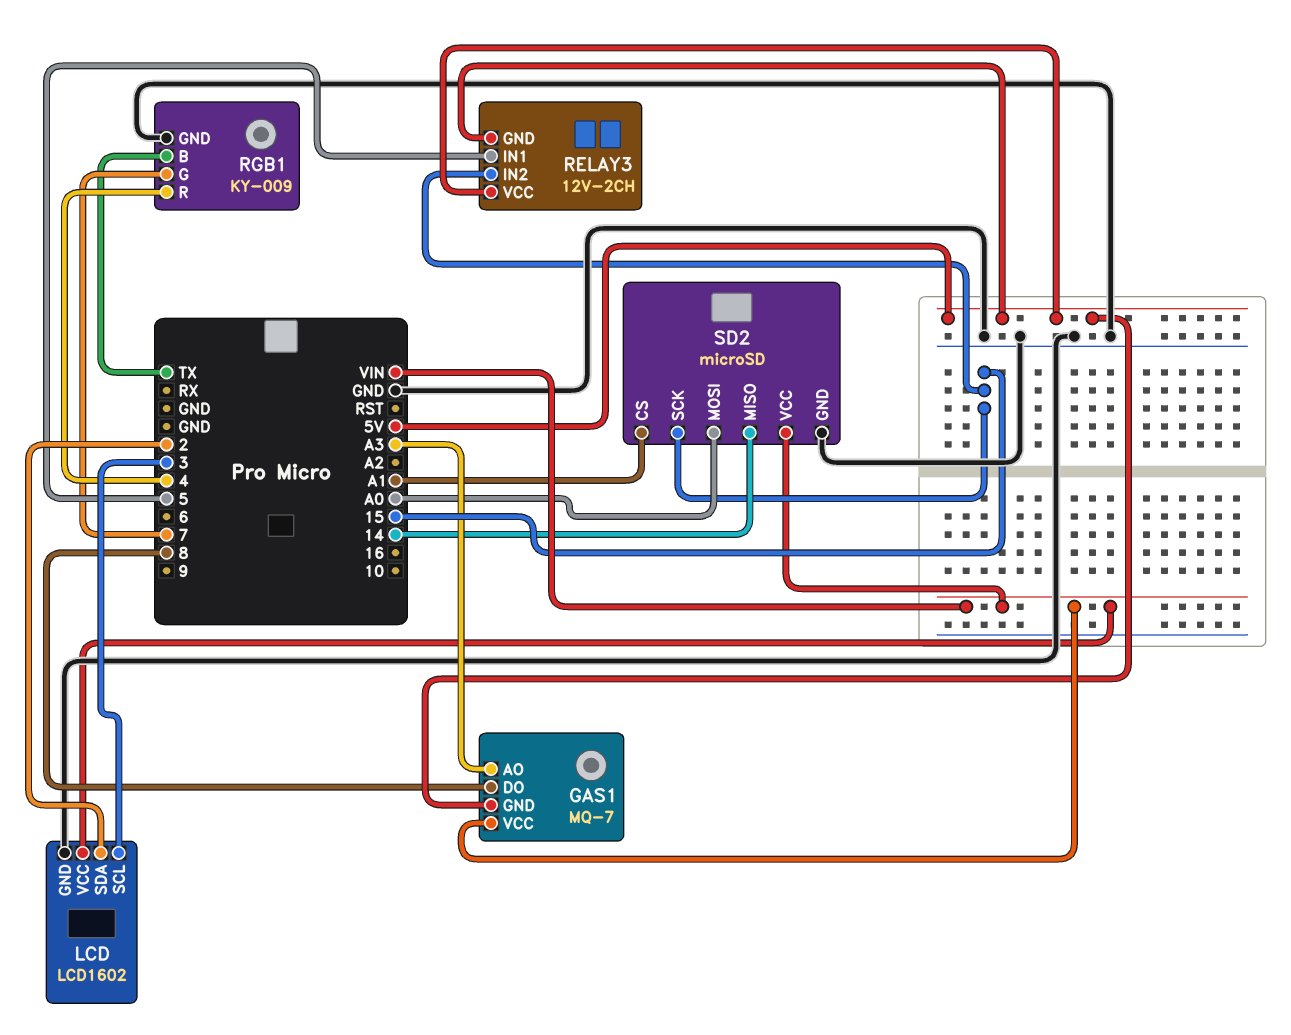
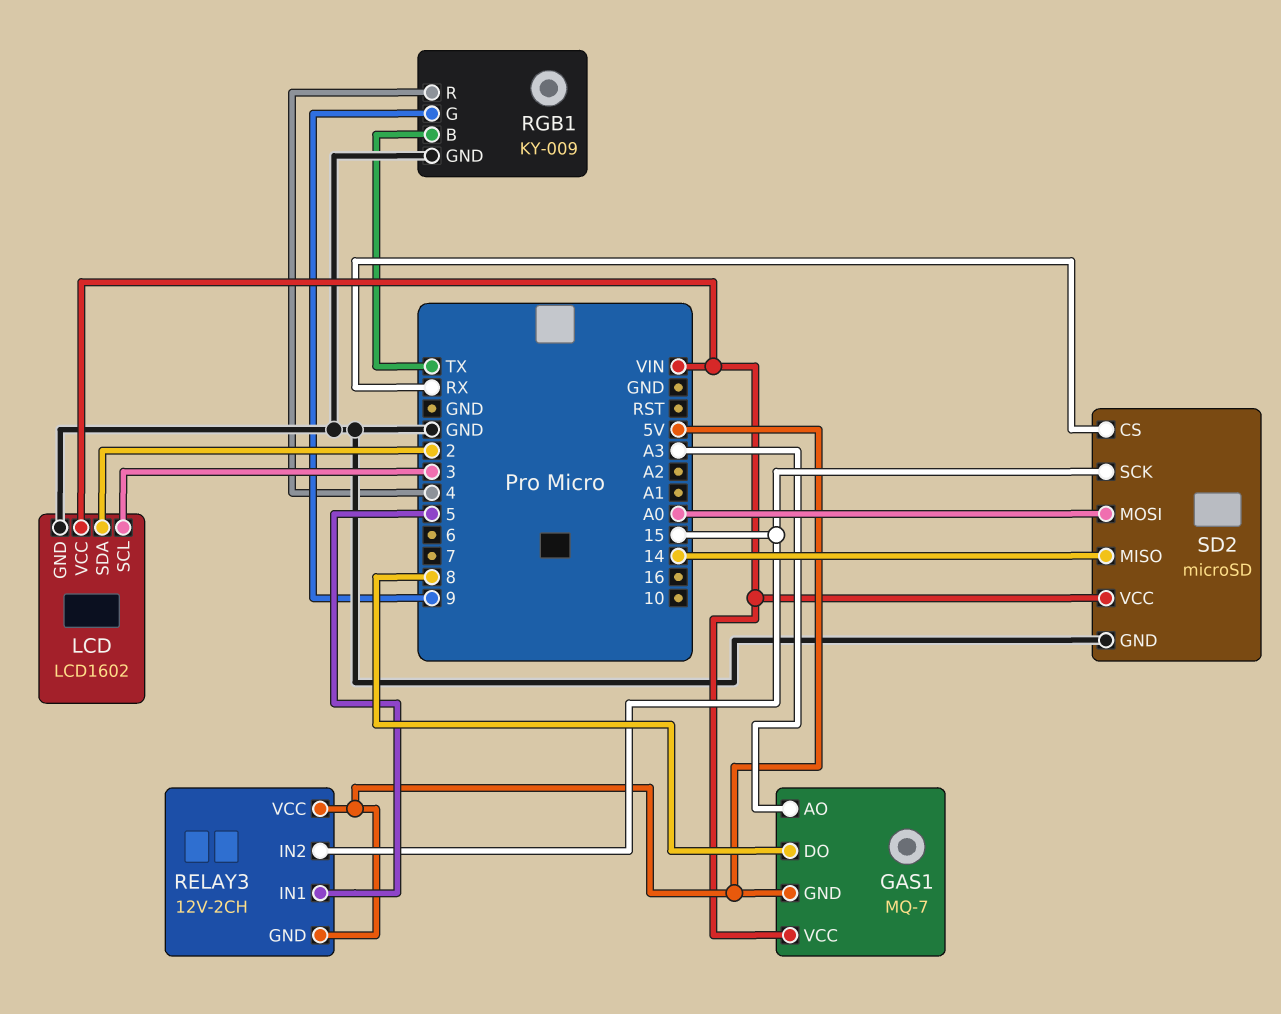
RGB1 pin G: 7 -> 9
SD2 pin CS: A1 -> RX

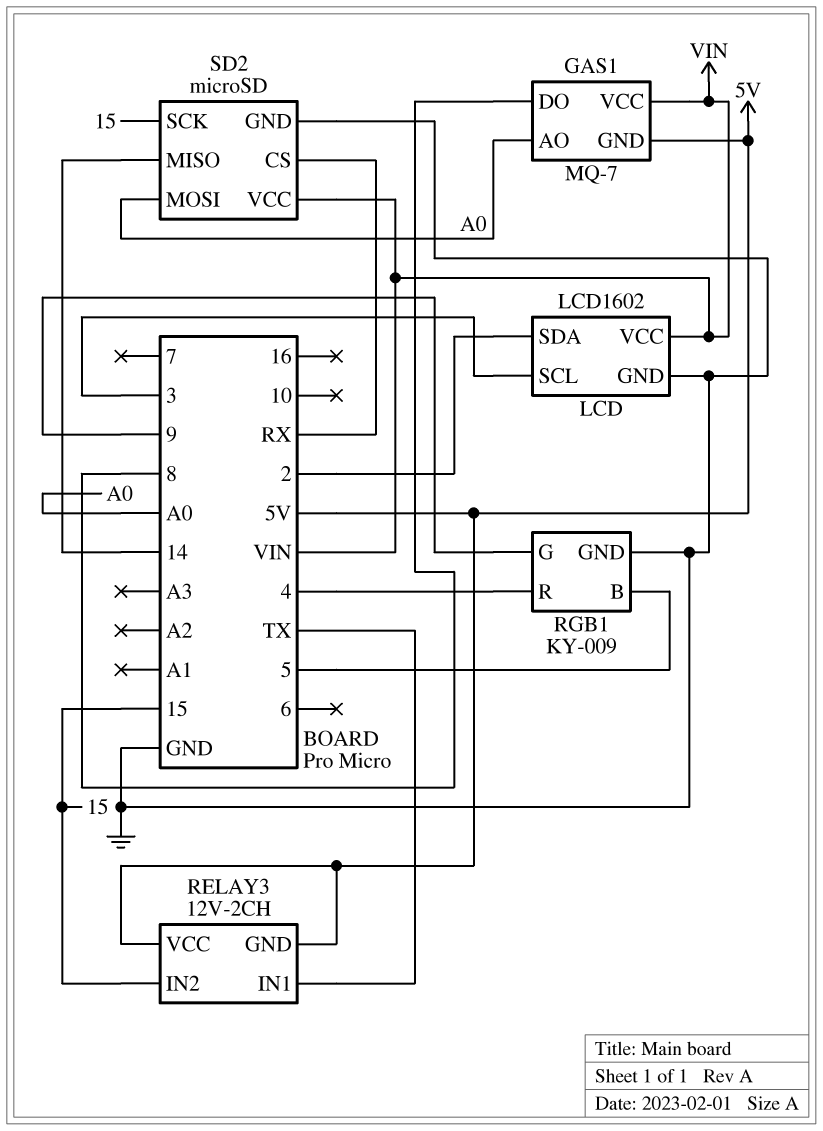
GAS1 pin AO: A3 -> A0
RELAY3 pin IN1: 5 -> TX
RGB1 pin B: TX -> 5

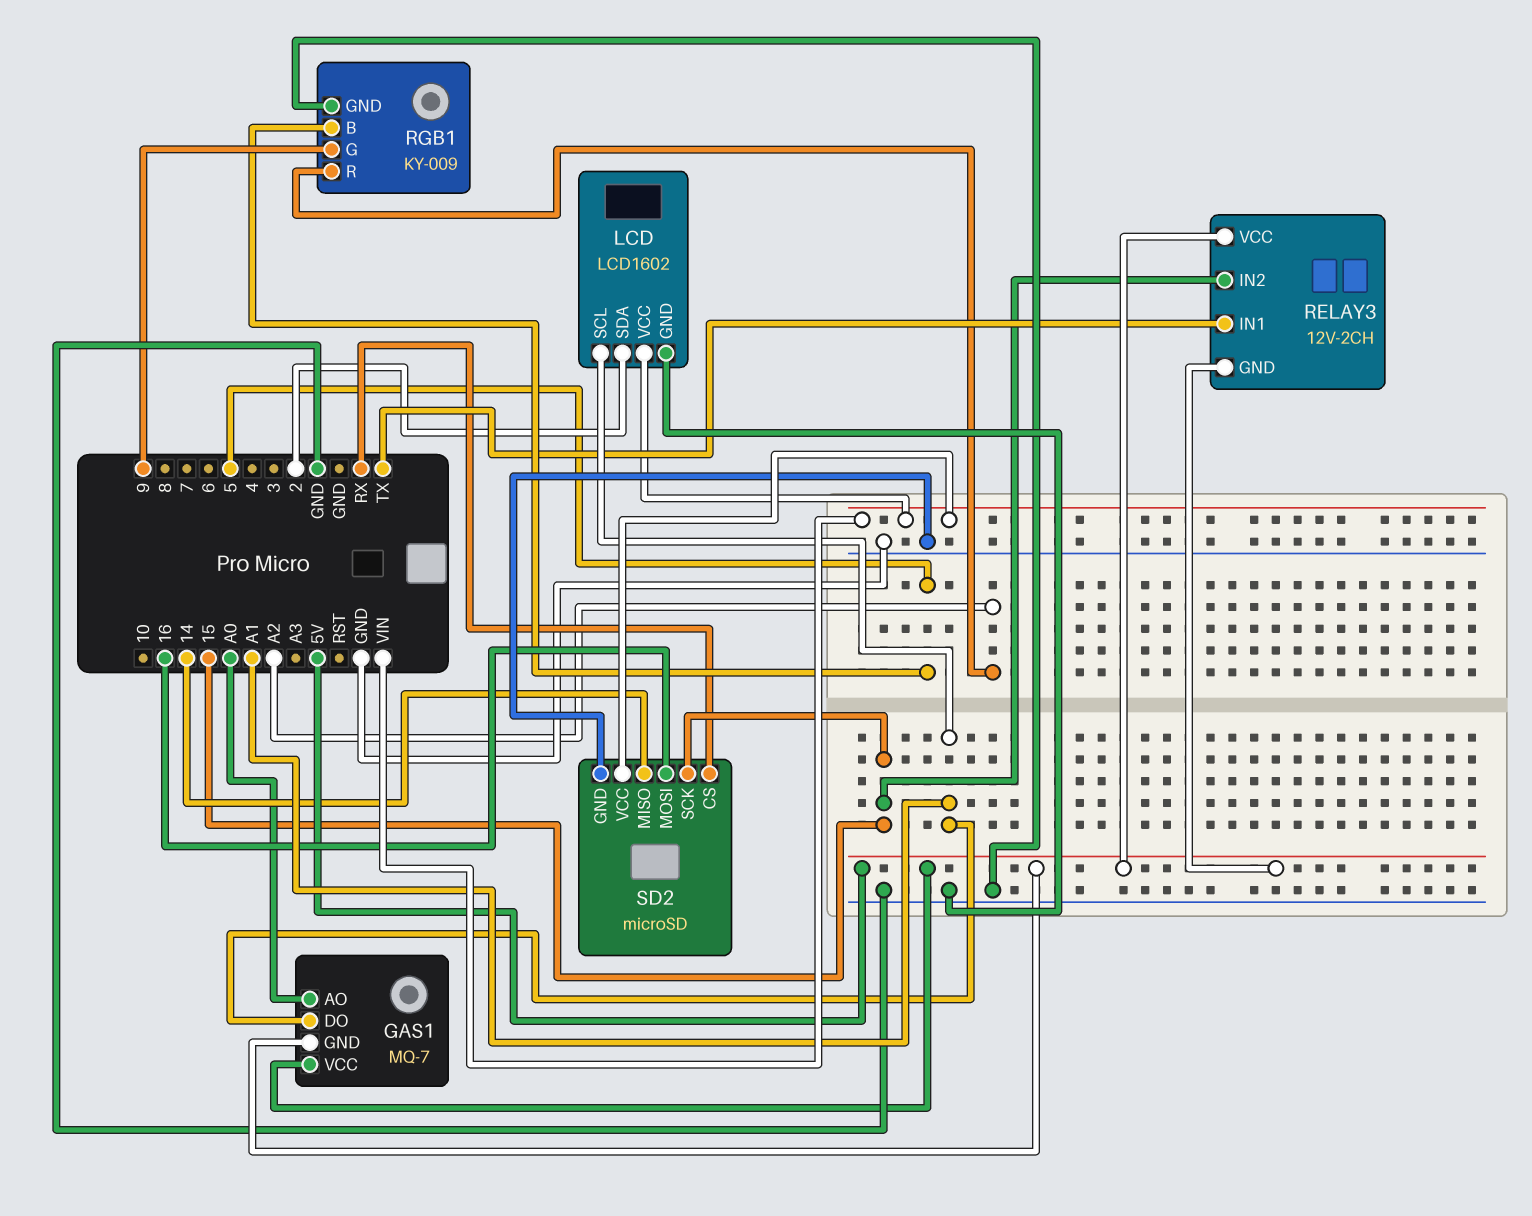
GAS1 pin DO: 8 -> A1
GAS1 pin VCC: VIN -> 5V
LCD pin SCL: 3 -> A1
RGB1 pin R: 4 -> A2
SD2 pin MOSI: A0 -> 16

